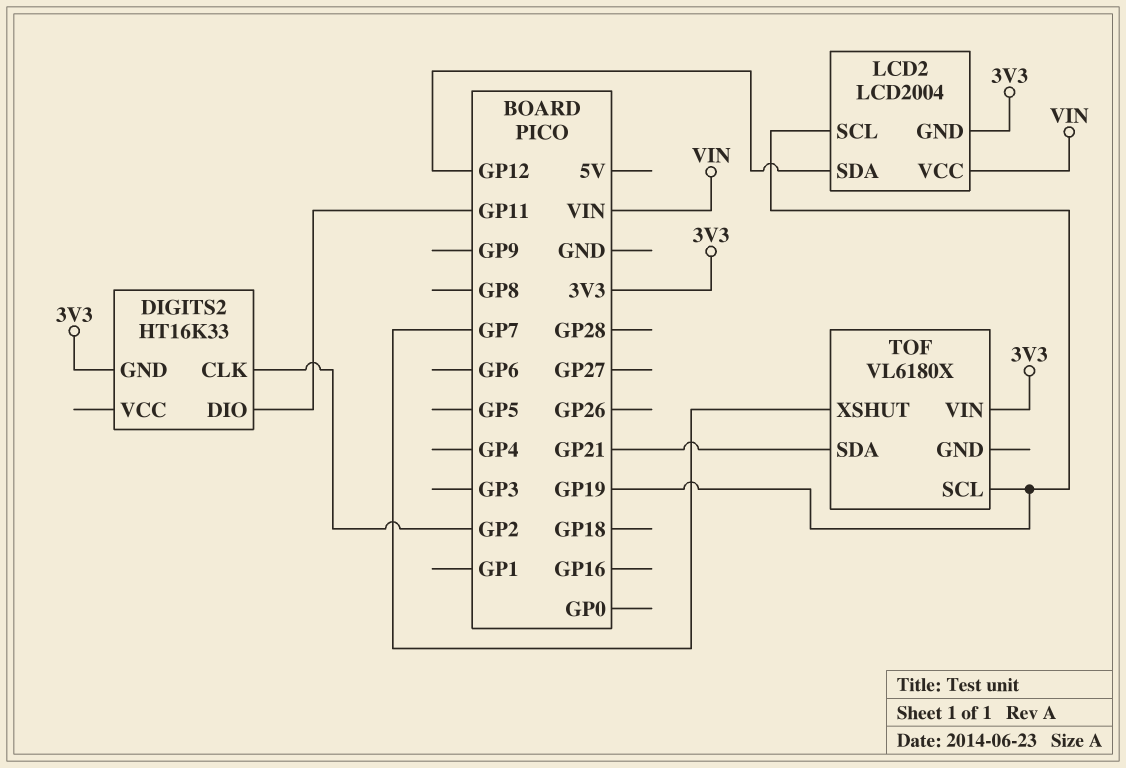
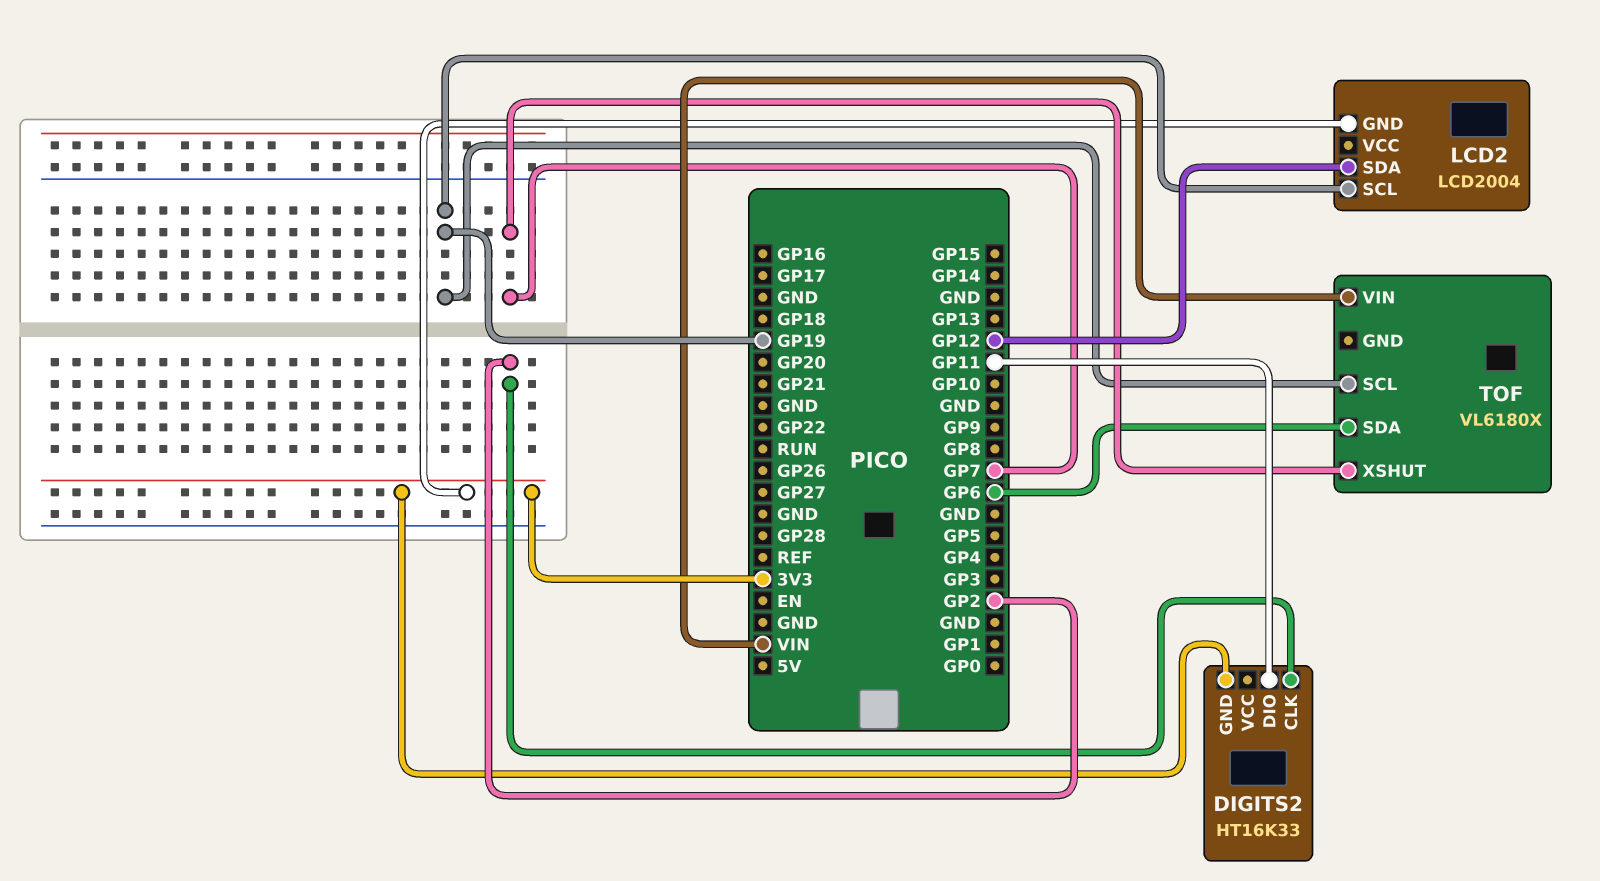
LCD2 pin VCC: VIN -> none
TOF pin SDA: GP21 -> GP6
TOF pin VIN: 3V3 -> VIN

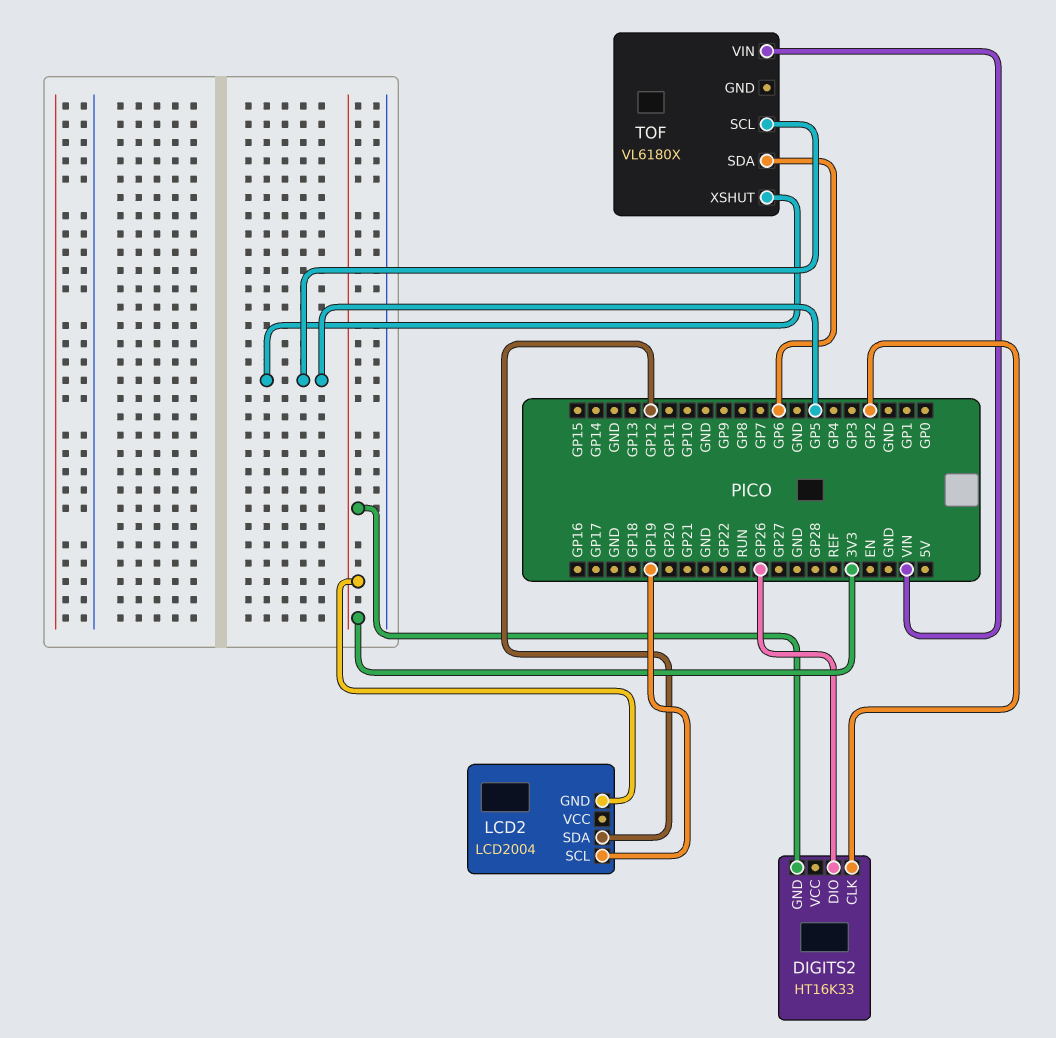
DIGITS2 pin DIO: GP11 -> GP26
TOF pin SCL: GP19 -> GP5
TOF pin XSHUT: GP7 -> GP5

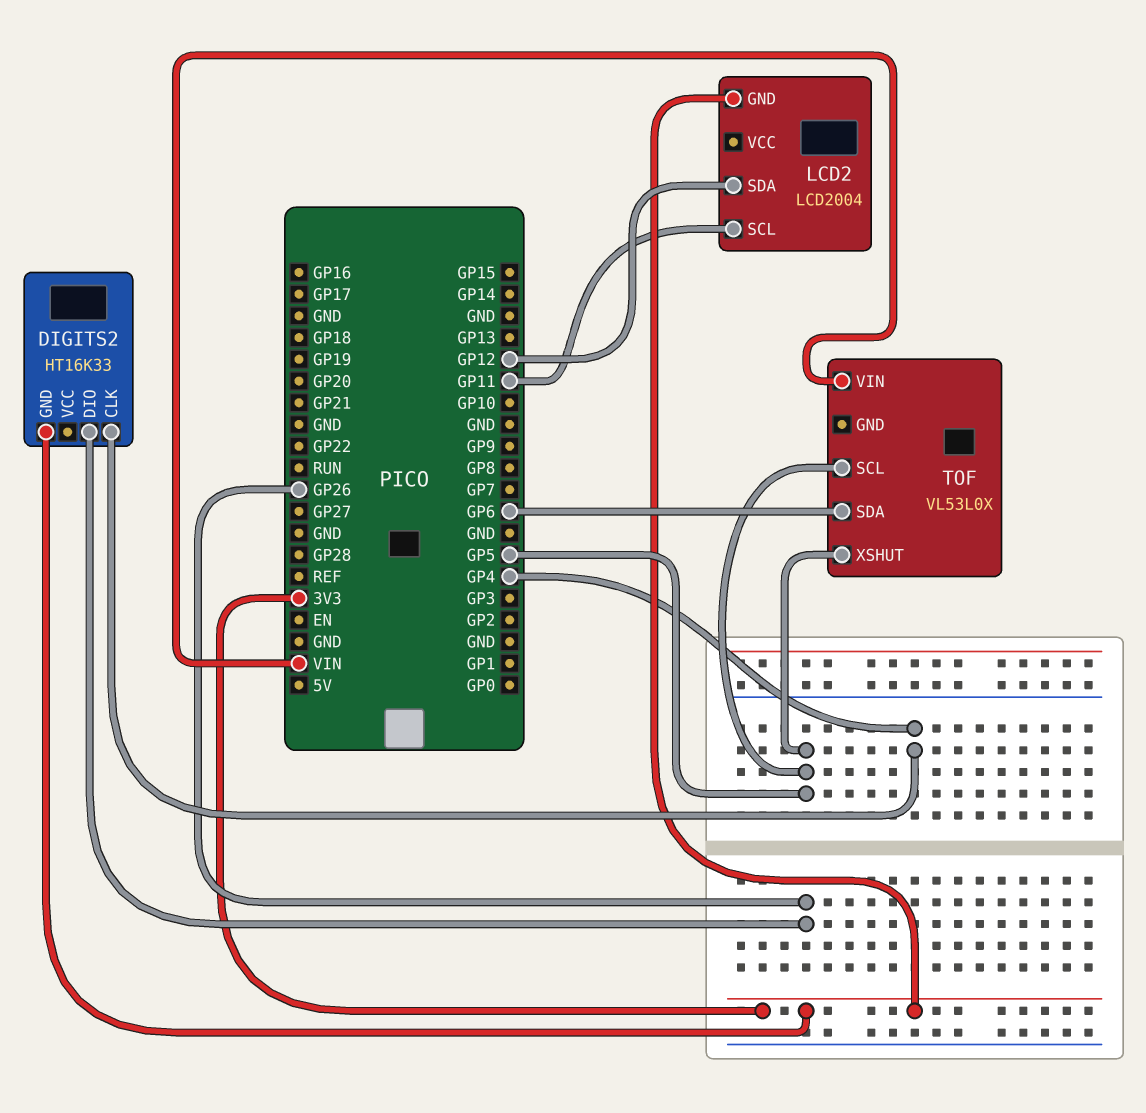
DIGITS2 pin CLK: GP2 -> GP4
LCD2 pin SCL: GP19 -> GP11
TOF: VL6180X -> VL53L0X

